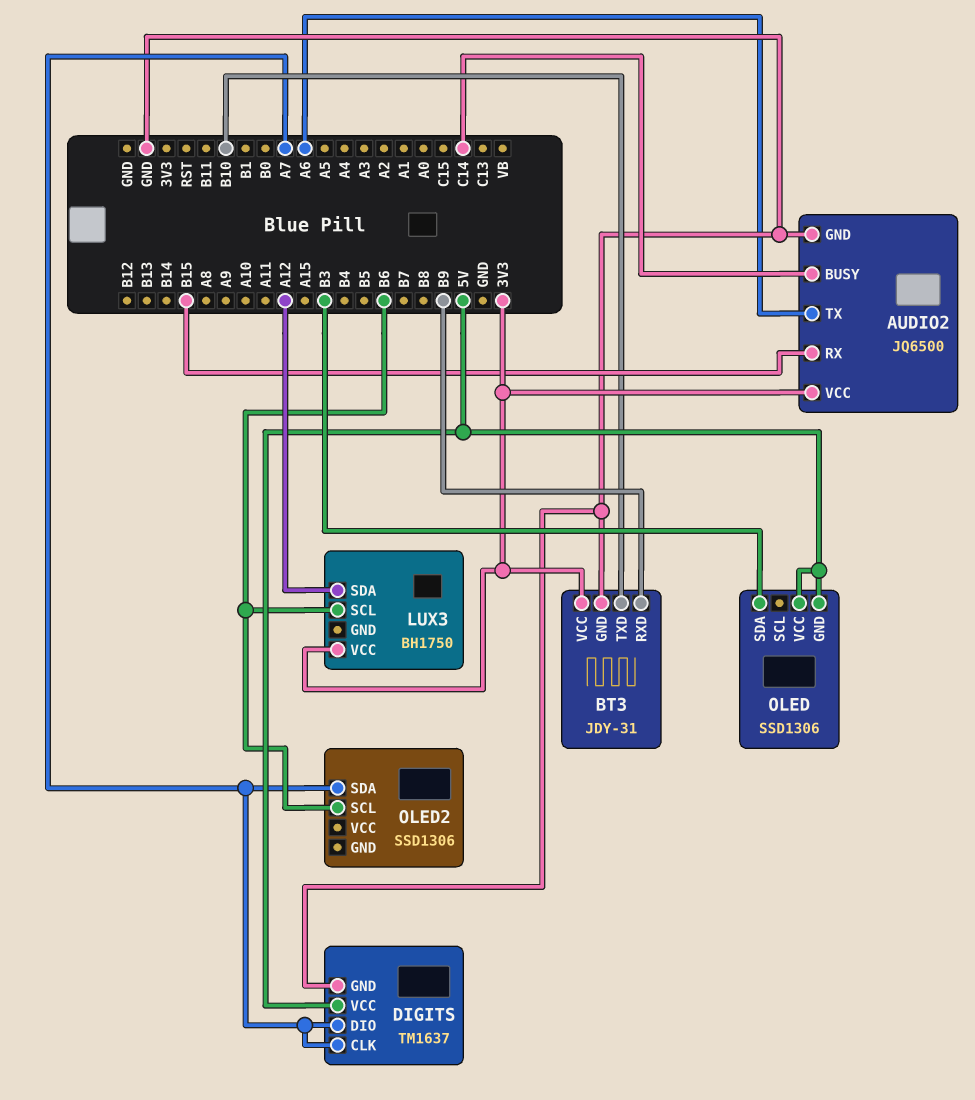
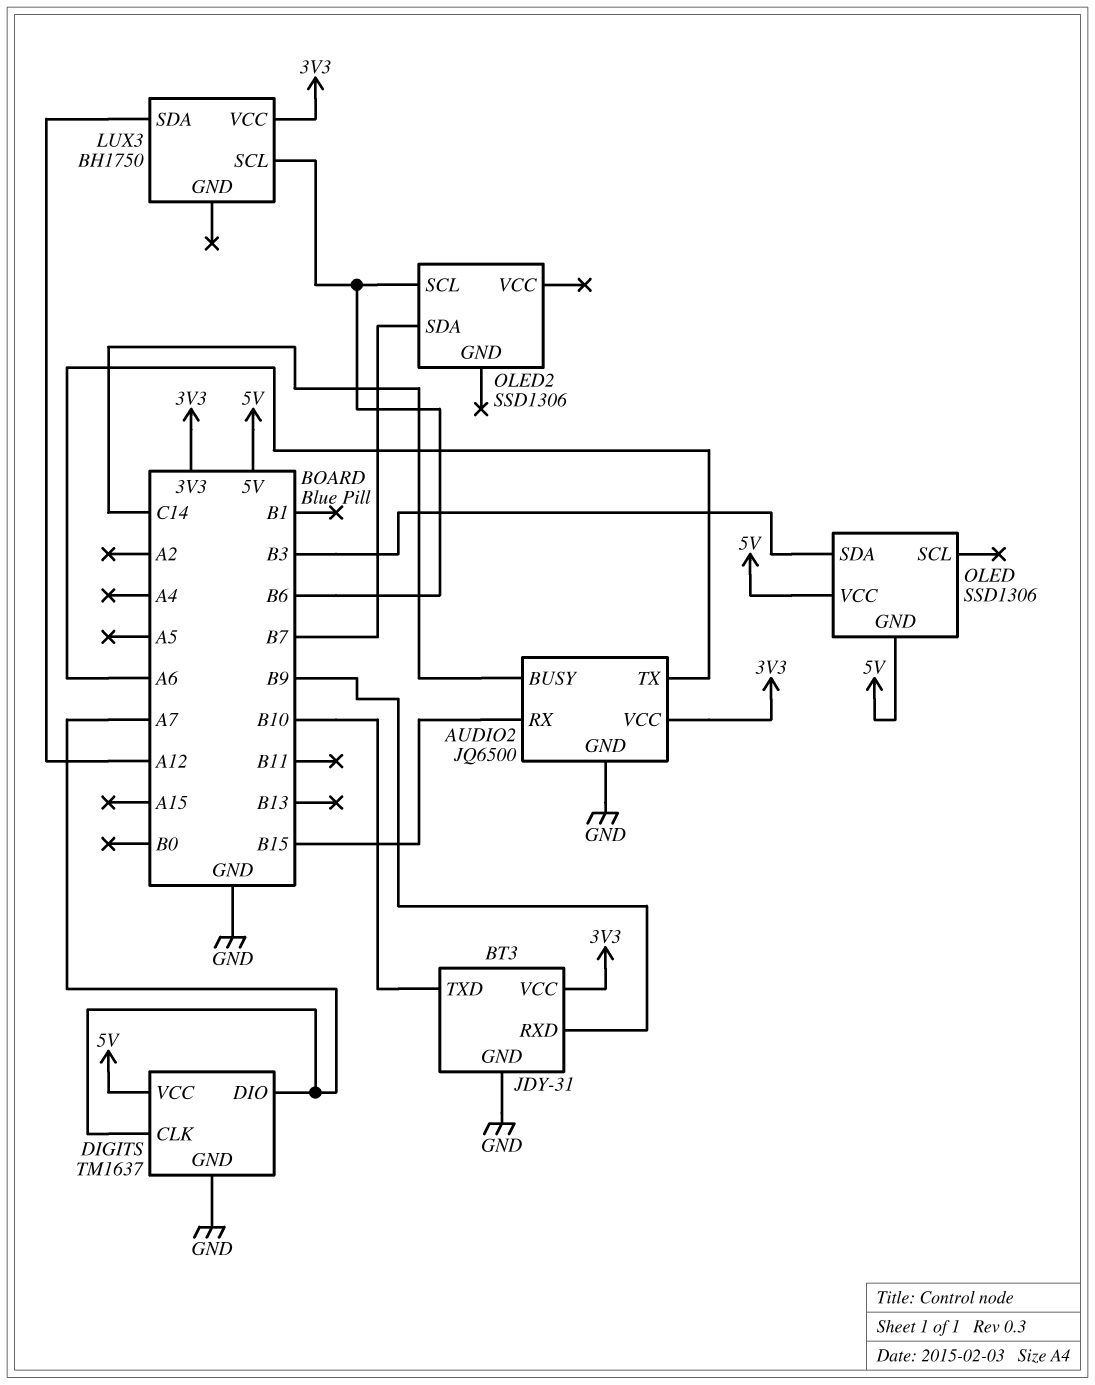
OLED2 pin SDA: A7 -> B7

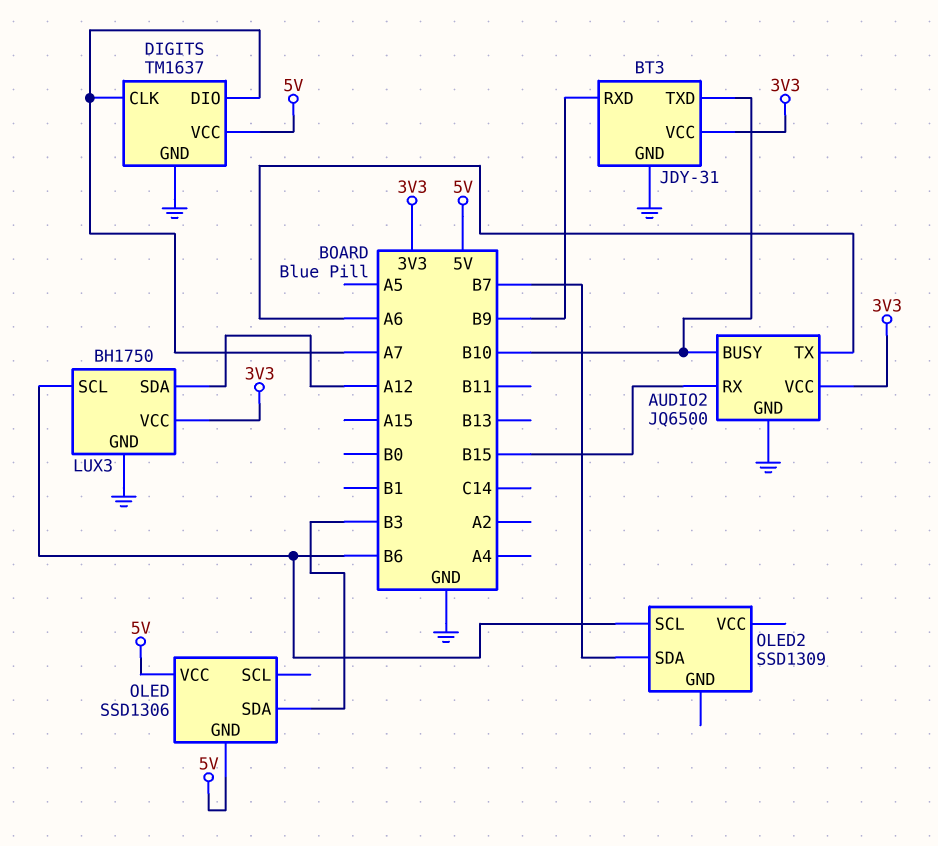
AUDIO2 pin BUSY: C14 -> B10
LUX3 pin GND: none -> GND
OLED2: SSD1306 -> SSD1309

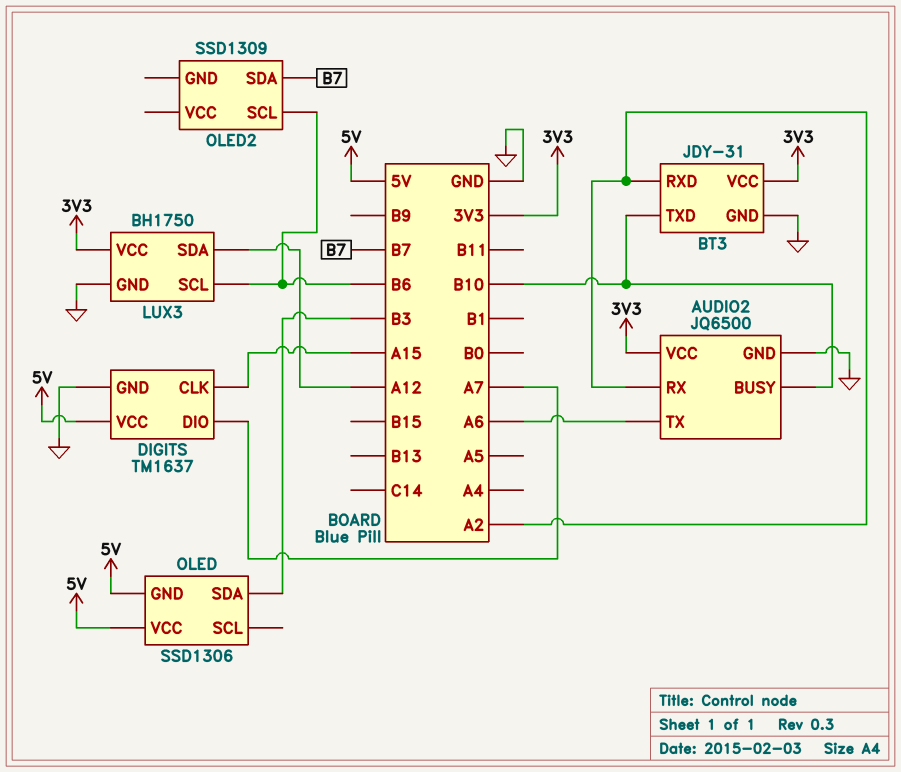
AUDIO2 pin RX: B15 -> A2
BT3 pin RXD: B9 -> A2
DIGITS pin CLK: A7 -> A15

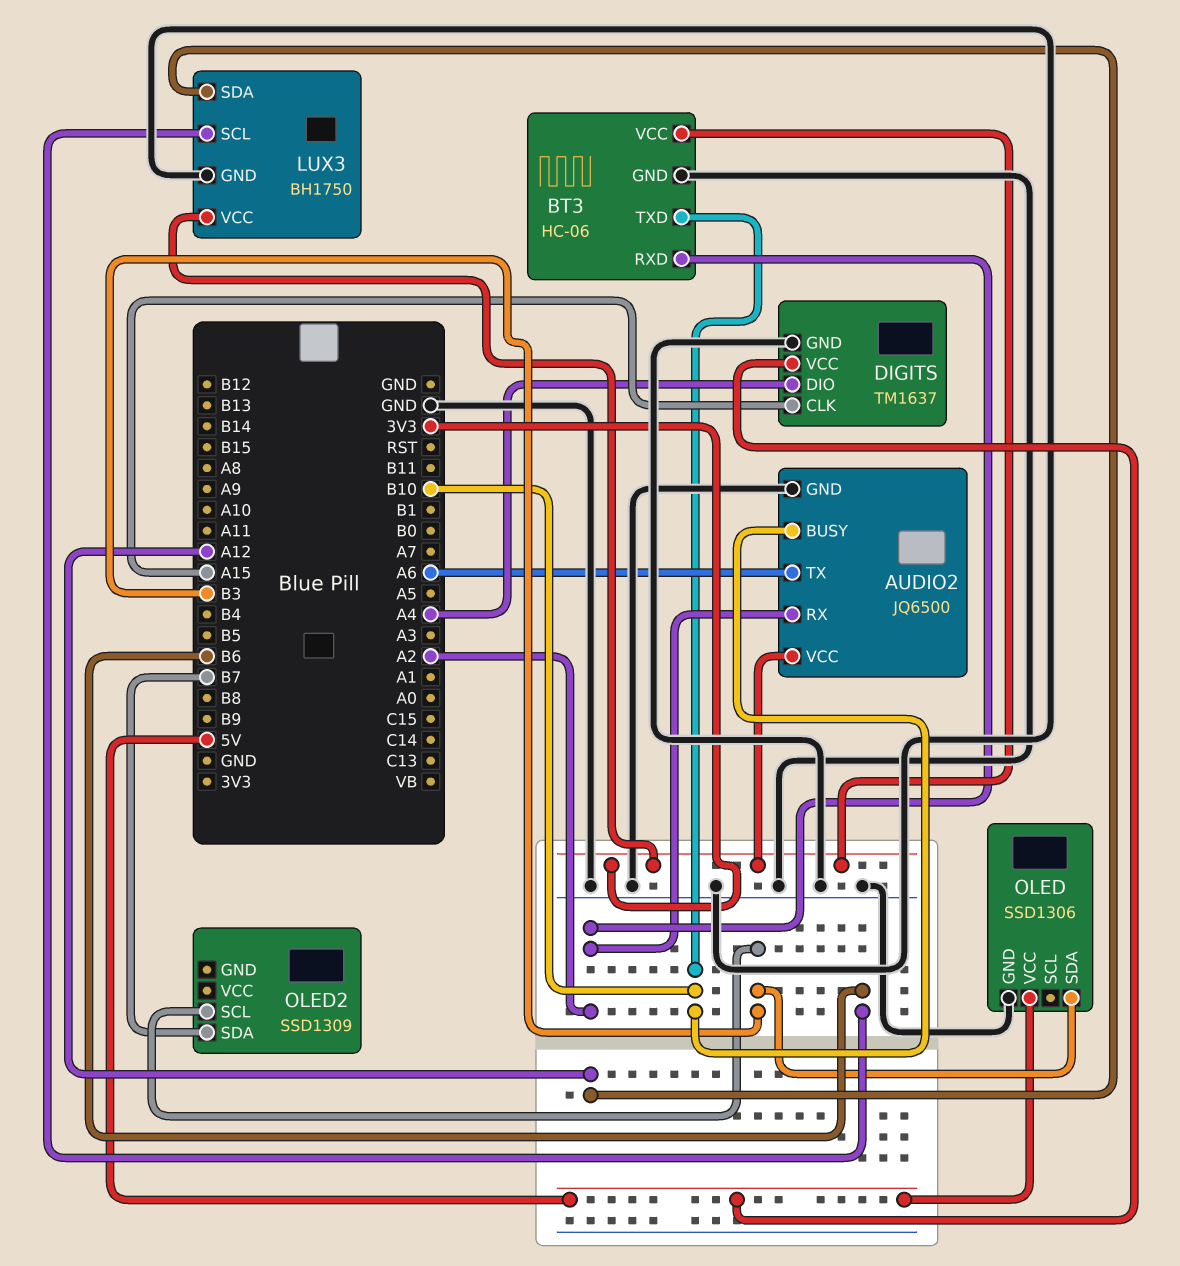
BT3: JDY-31 -> HC-06
DIGITS pin DIO: A7 -> A4
OLED pin GND: 5V -> GND
OLED2 pin SCL: B6 -> B3

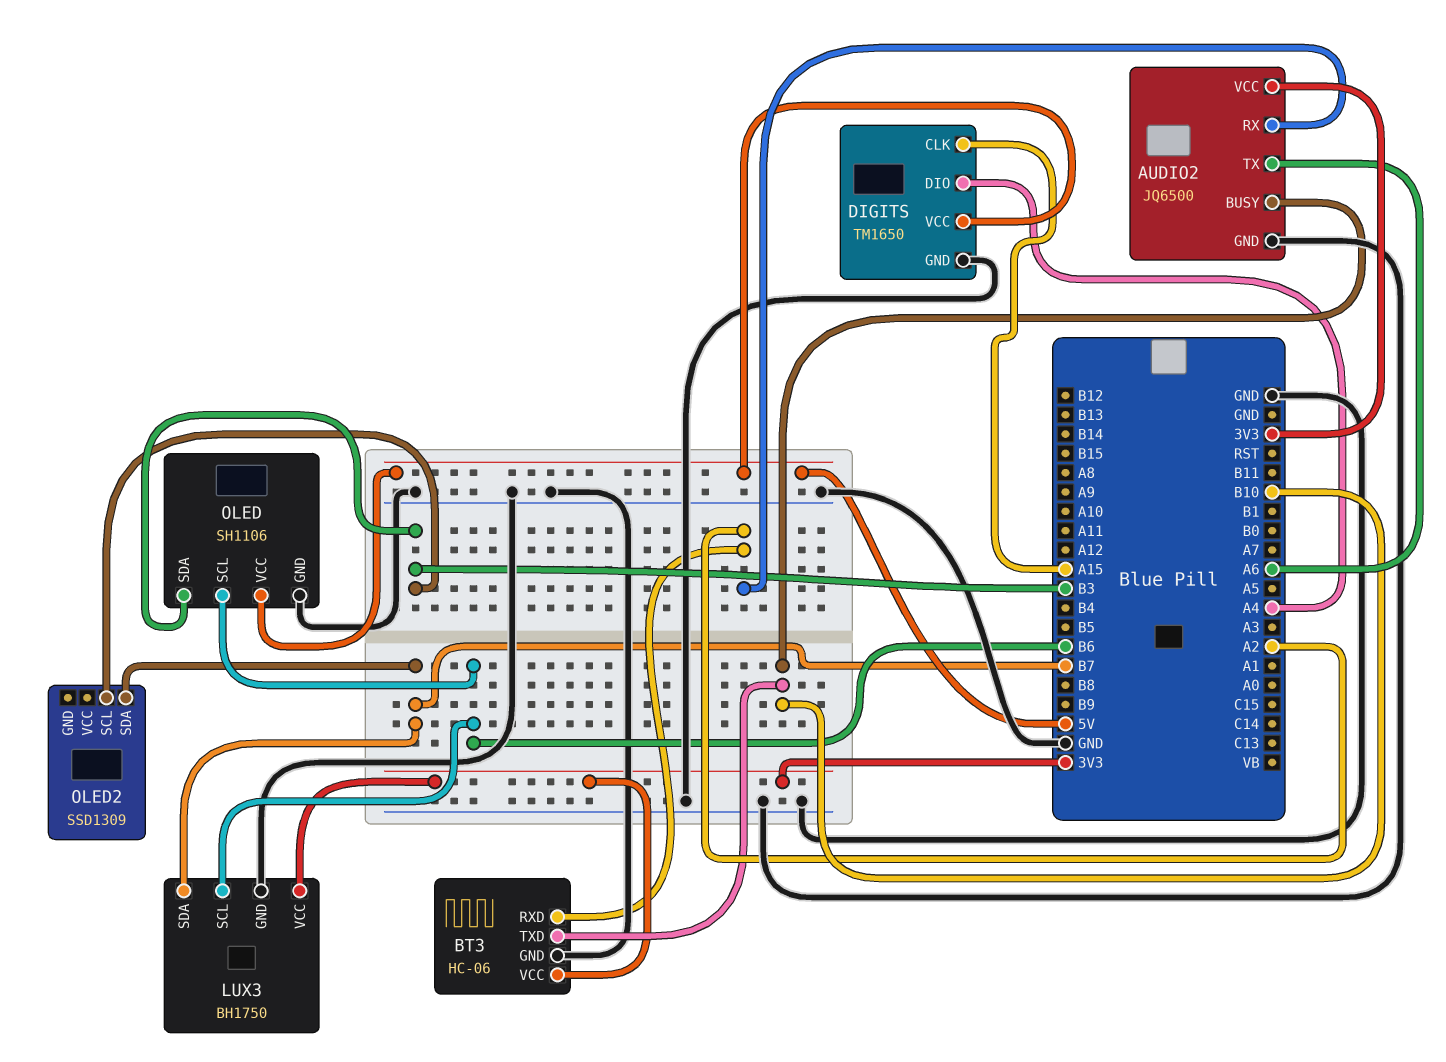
DIGITS: TM1637 -> TM1650
LUX3 pin SDA: A12 -> B7
OLED: SSD1306 -> SH1106
OLED pin SCL: none -> B6

